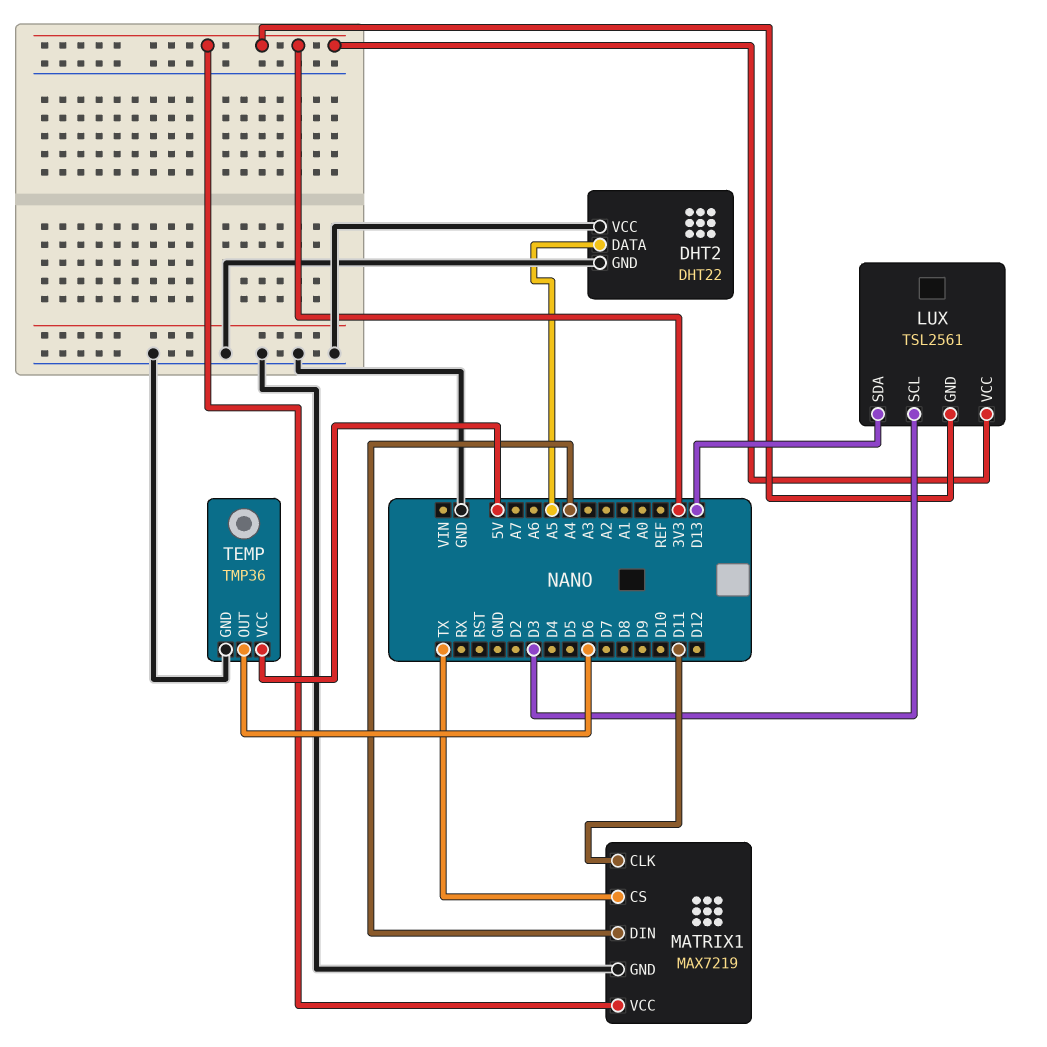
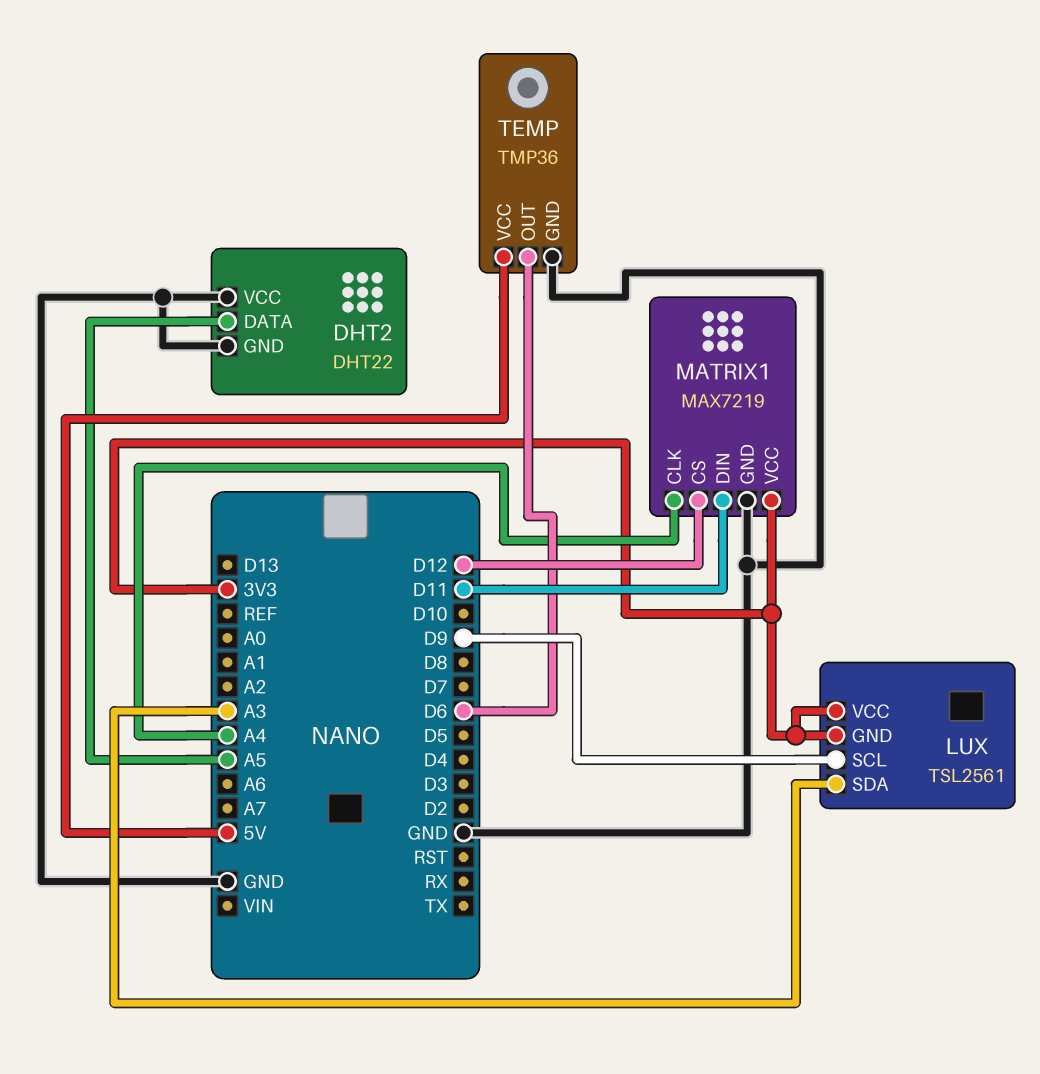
LUX pin SCL: D3 -> D9
LUX pin SDA: D13 -> A3
MATRIX1 pin CLK: D11 -> A4
MATRIX1 pin CS: TX -> D12
MATRIX1 pin DIN: A4 -> D11

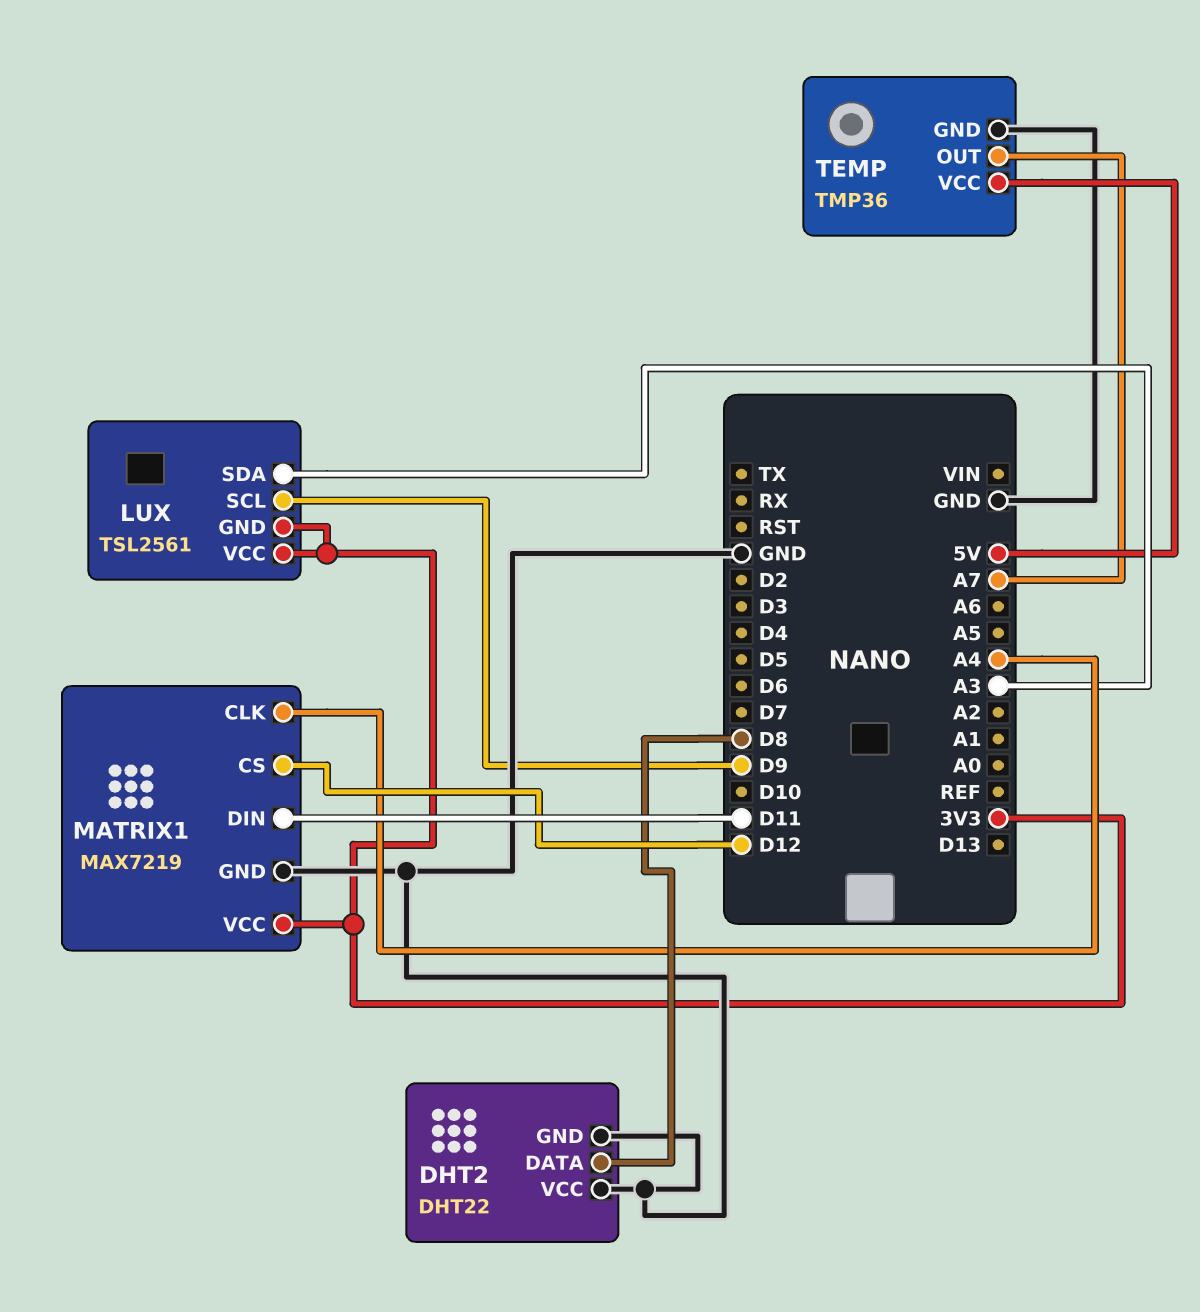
DHT2 pin DATA: A5 -> D8
TEMP pin OUT: D6 -> A7

